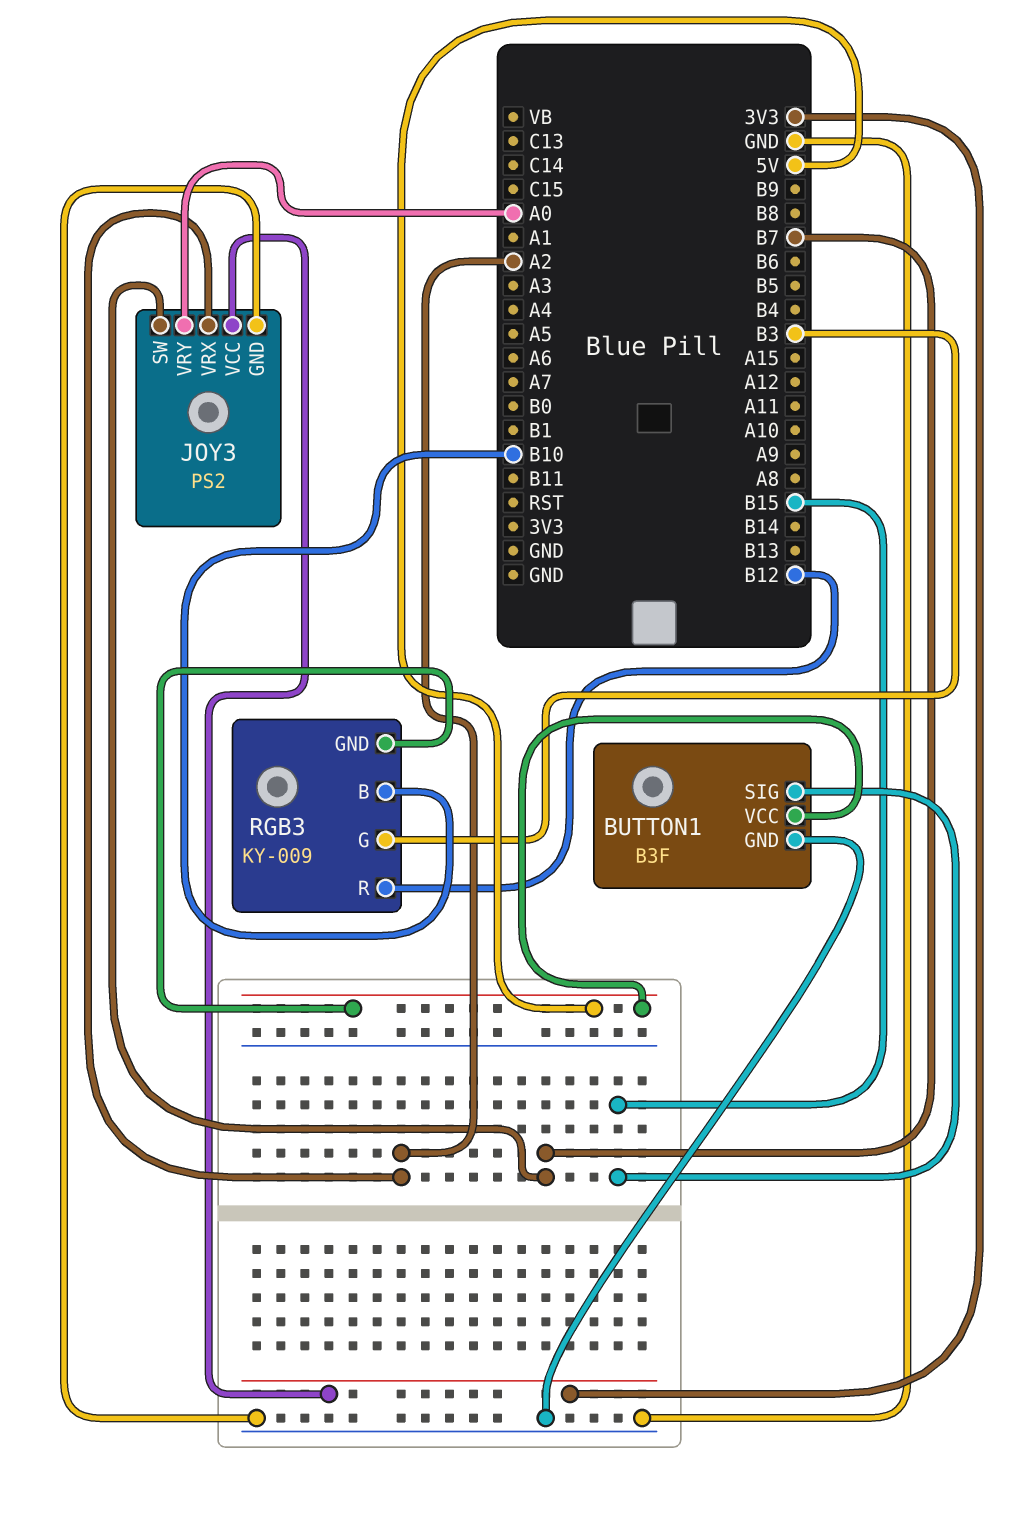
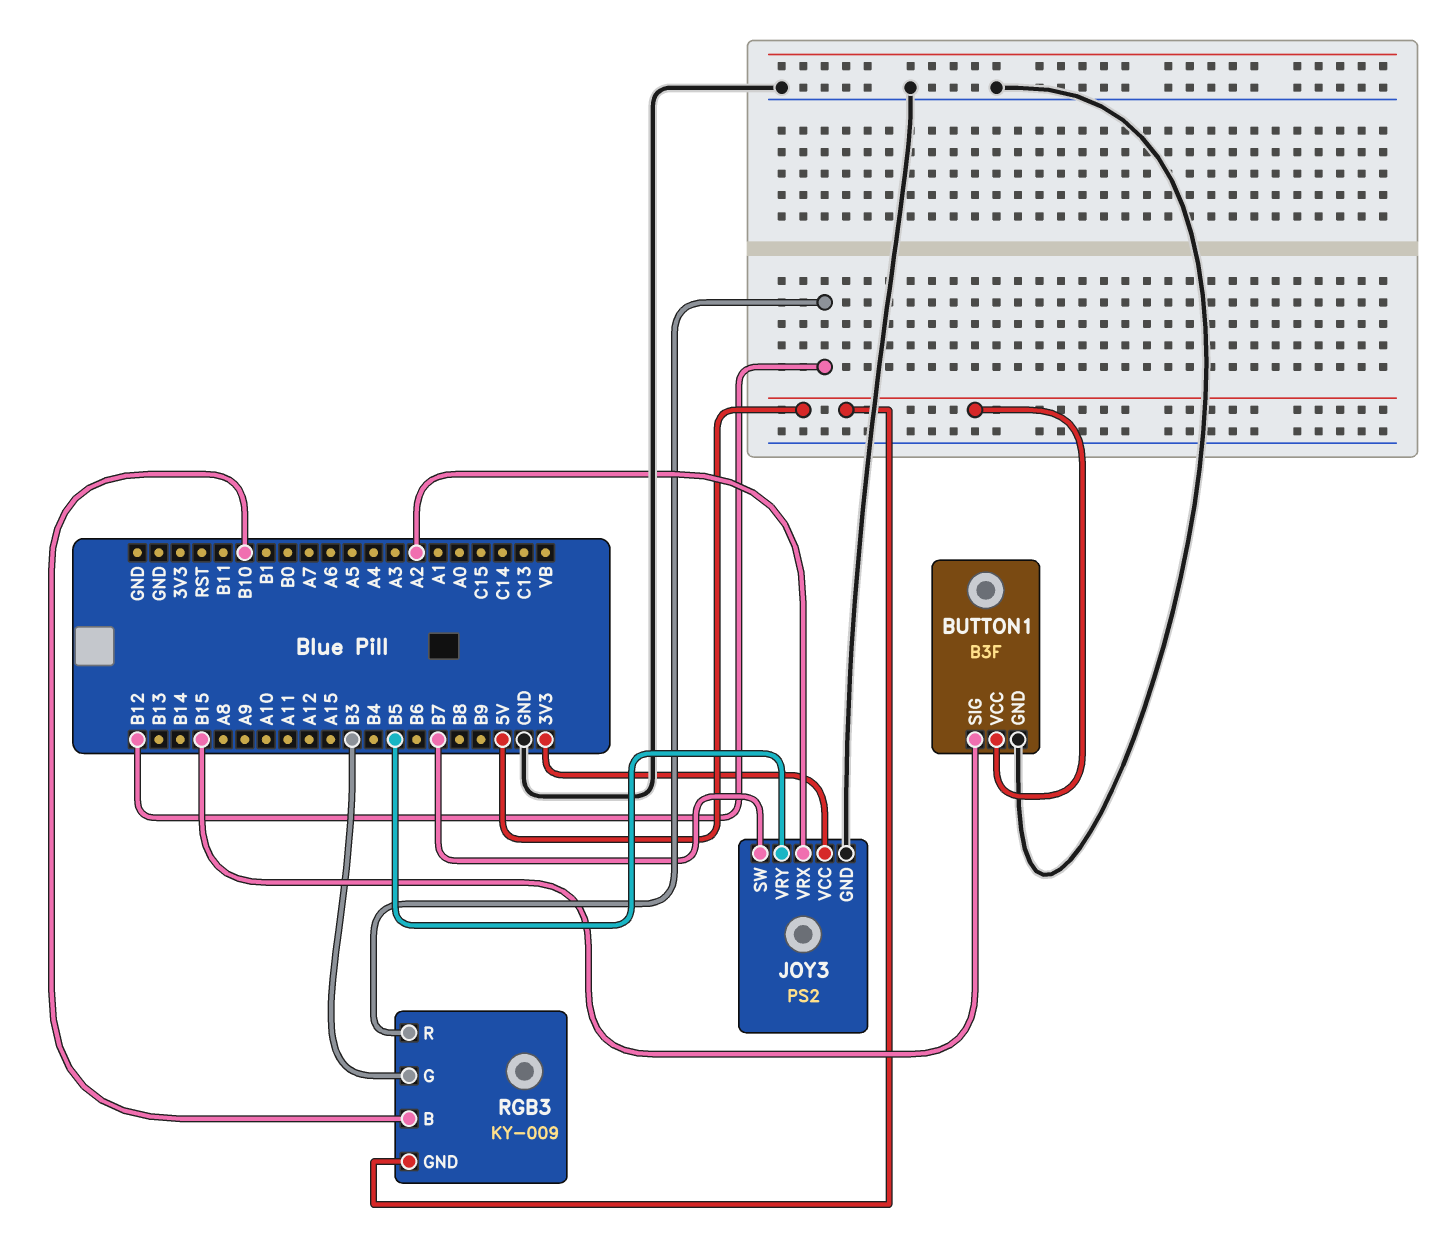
JOY3 pin VRY: A0 -> B5

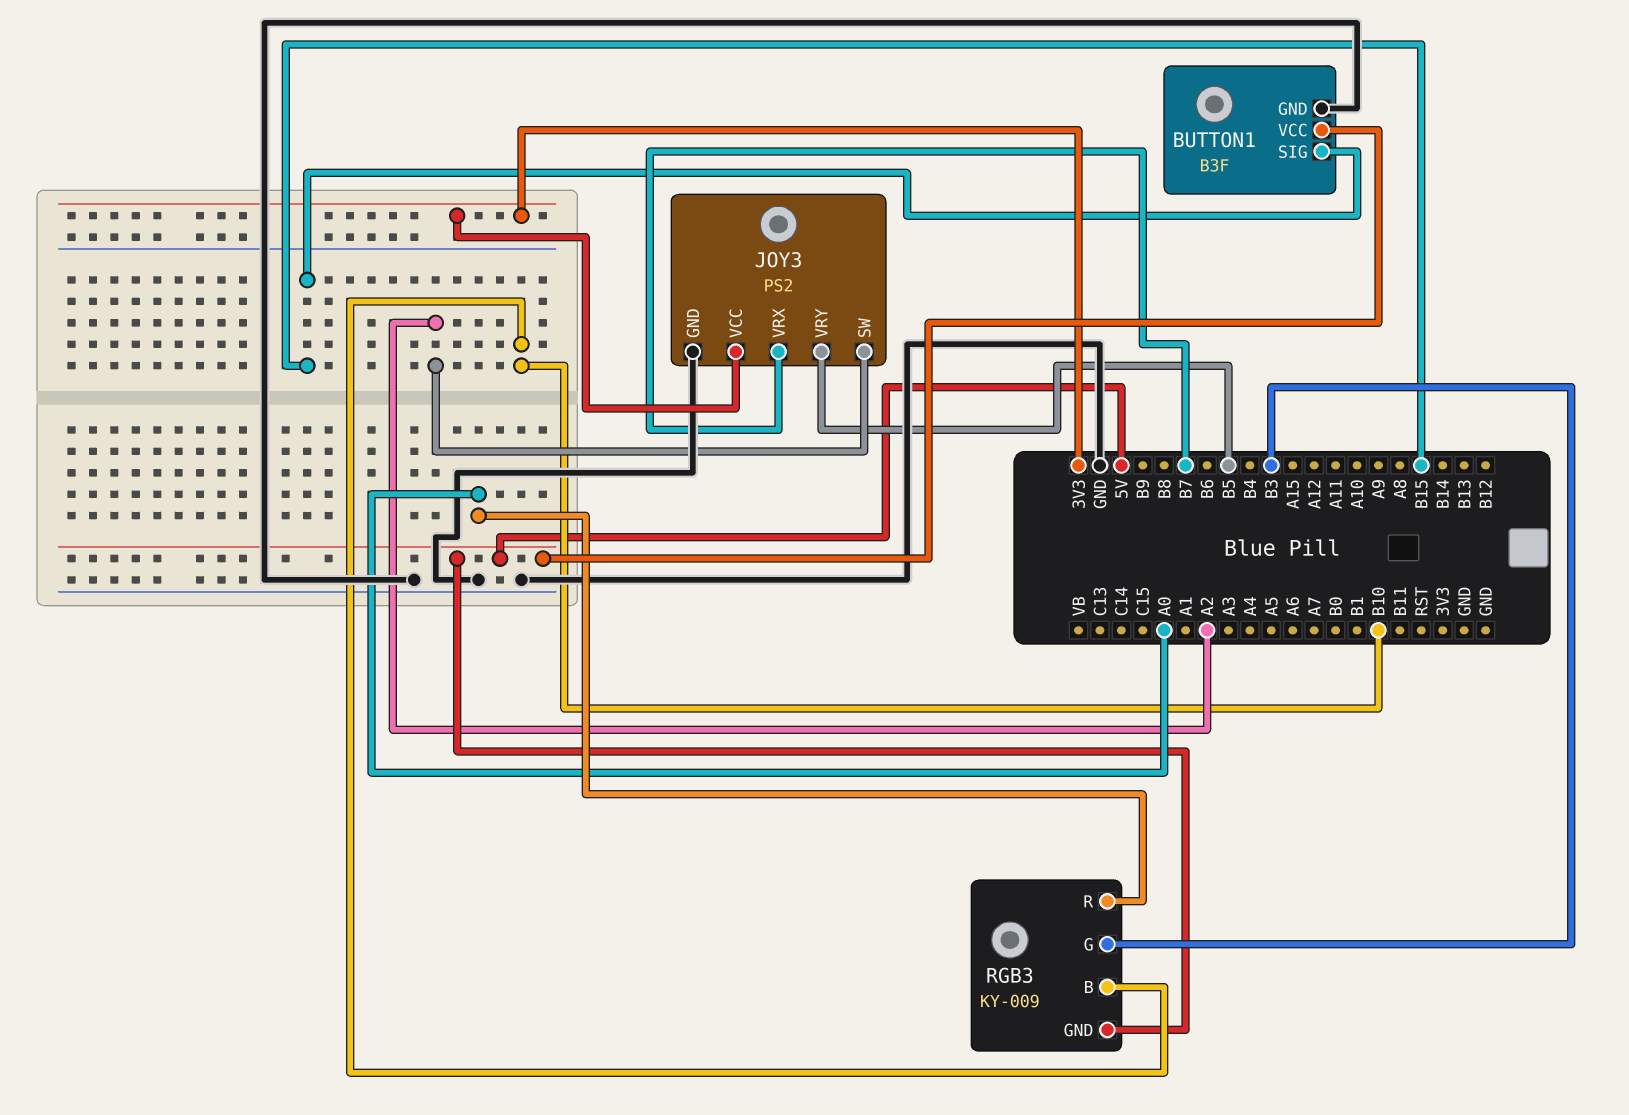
JOY3 pin SW: B7 -> A2
JOY3 pin VRX: A2 -> B7
RGB3 pin R: B12 -> A0

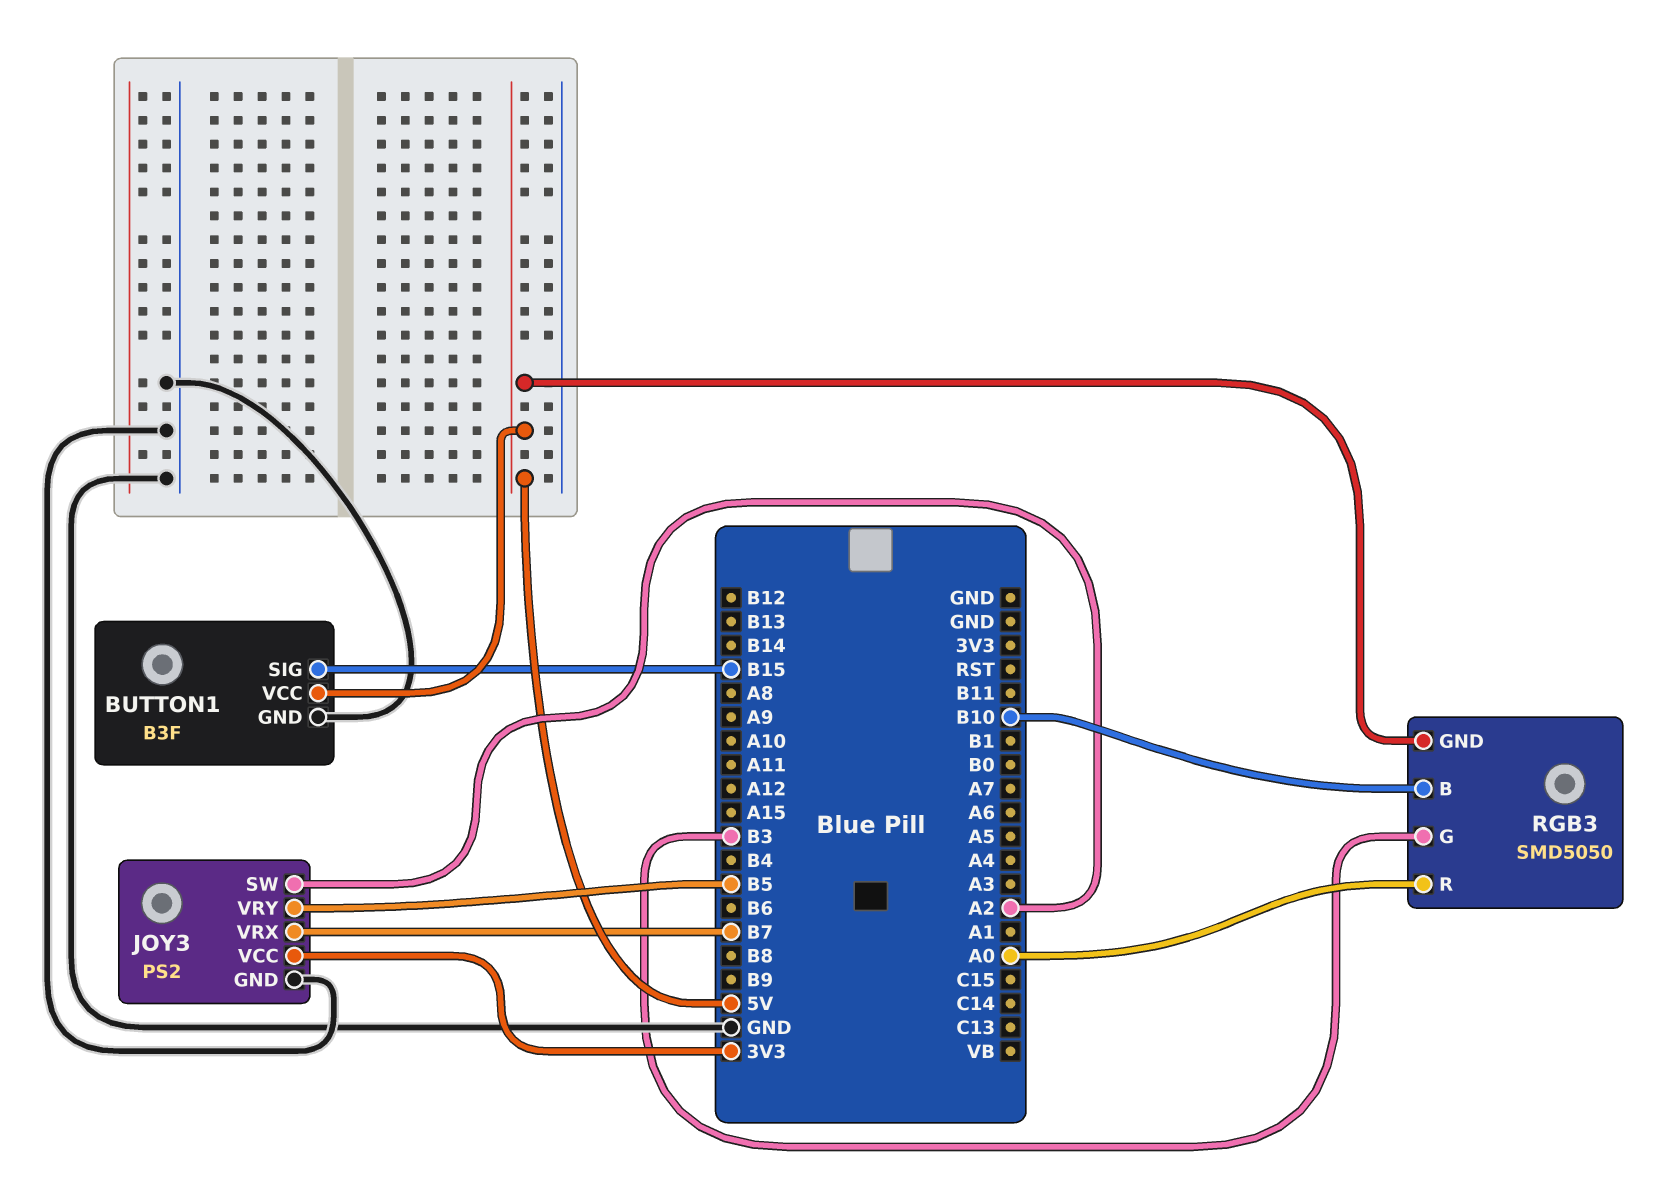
RGB3: KY-009 -> SMD5050

